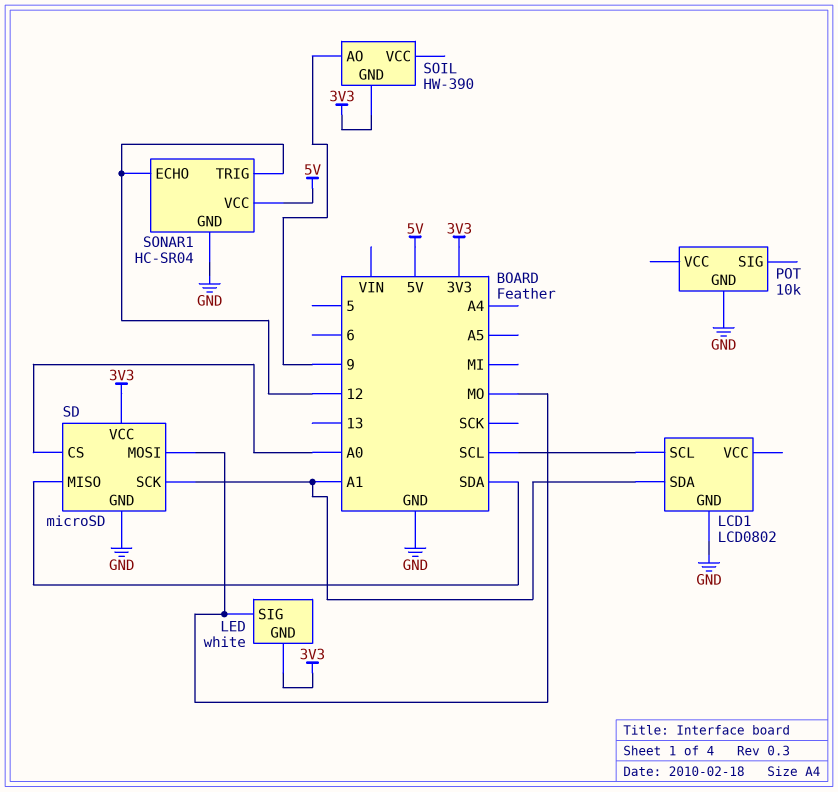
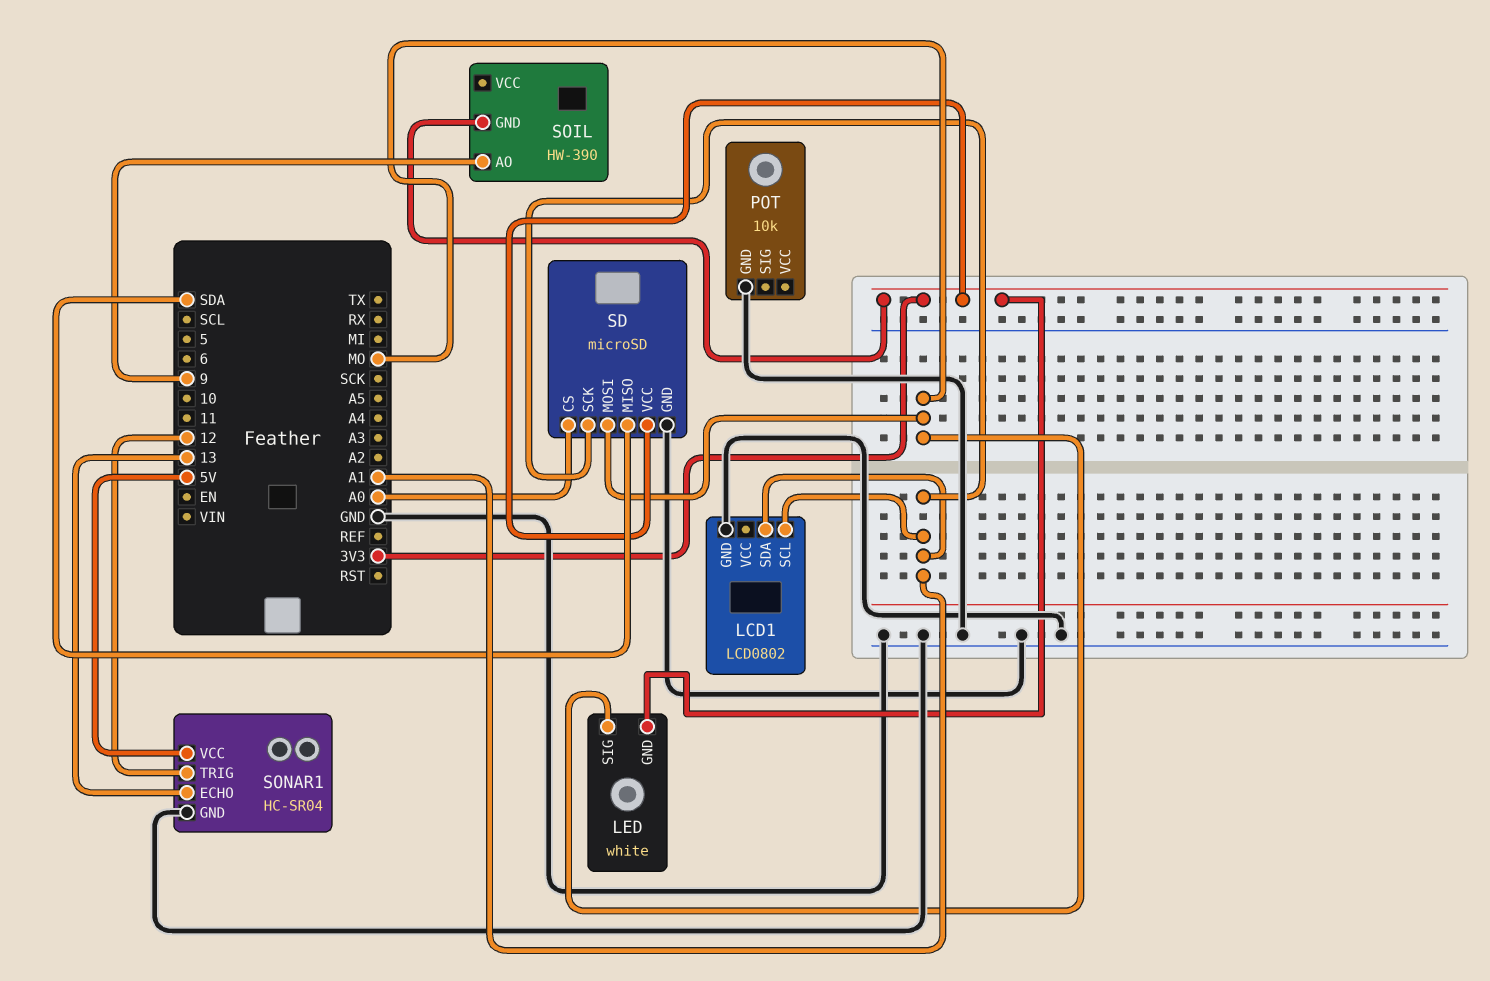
LCD1 pin SCL: SCL -> A1
SONAR1 pin ECHO: 12 -> 13

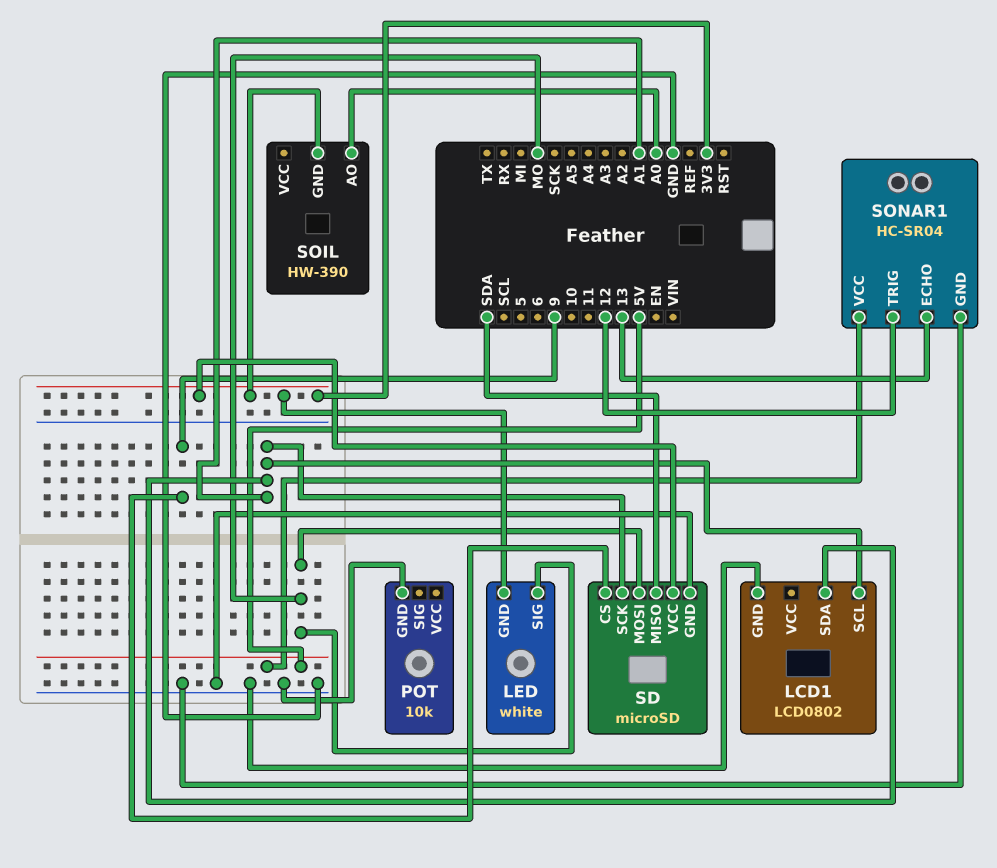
SD pin CS: A0 -> 9
SOIL pin AO: 9 -> A0

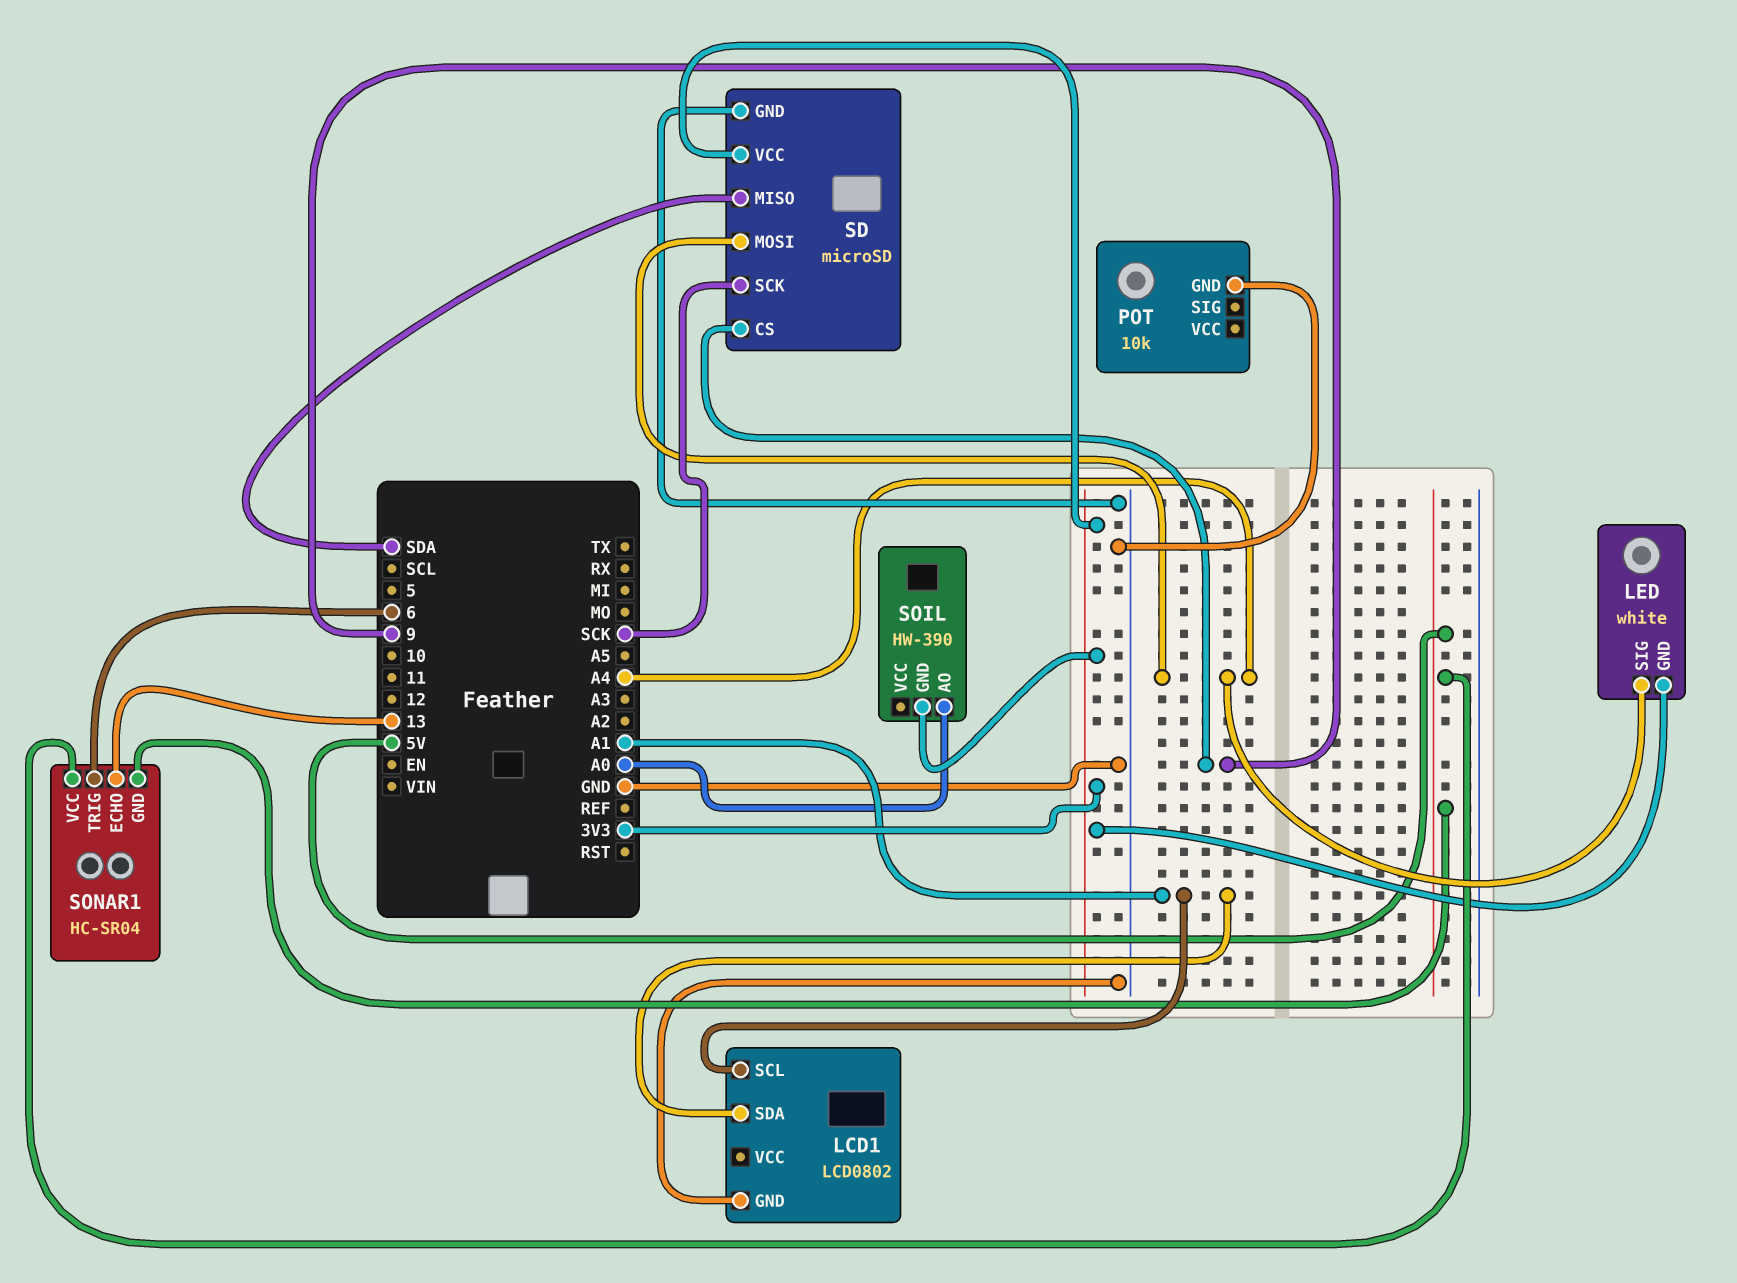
LED pin SIG: MO -> A4
SD pin MOSI: MO -> A4
SD pin SCK: A1 -> SCK
SONAR1 pin GND: GND -> 5V
SONAR1 pin TRIG: 12 -> 6

